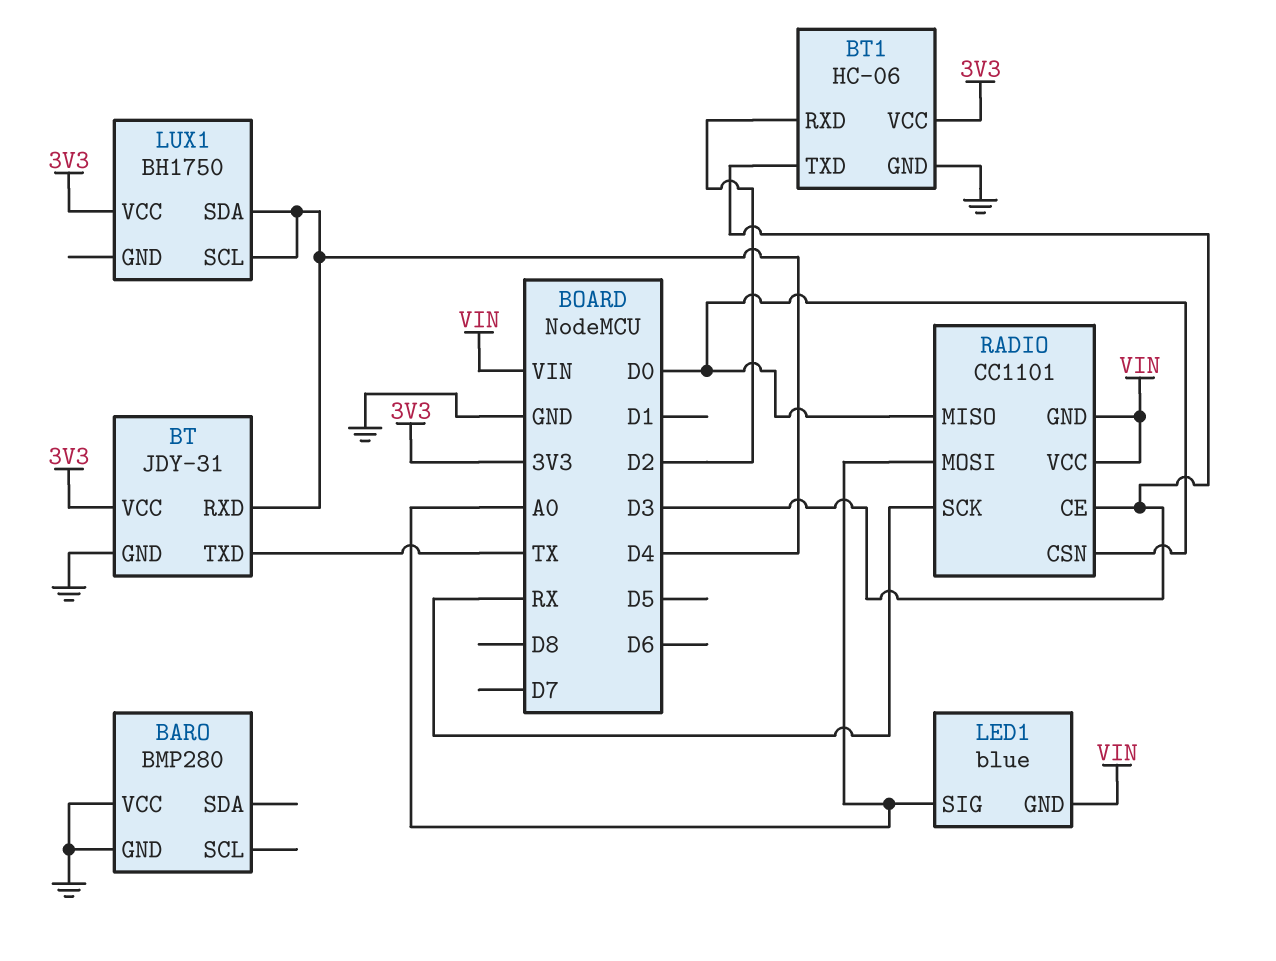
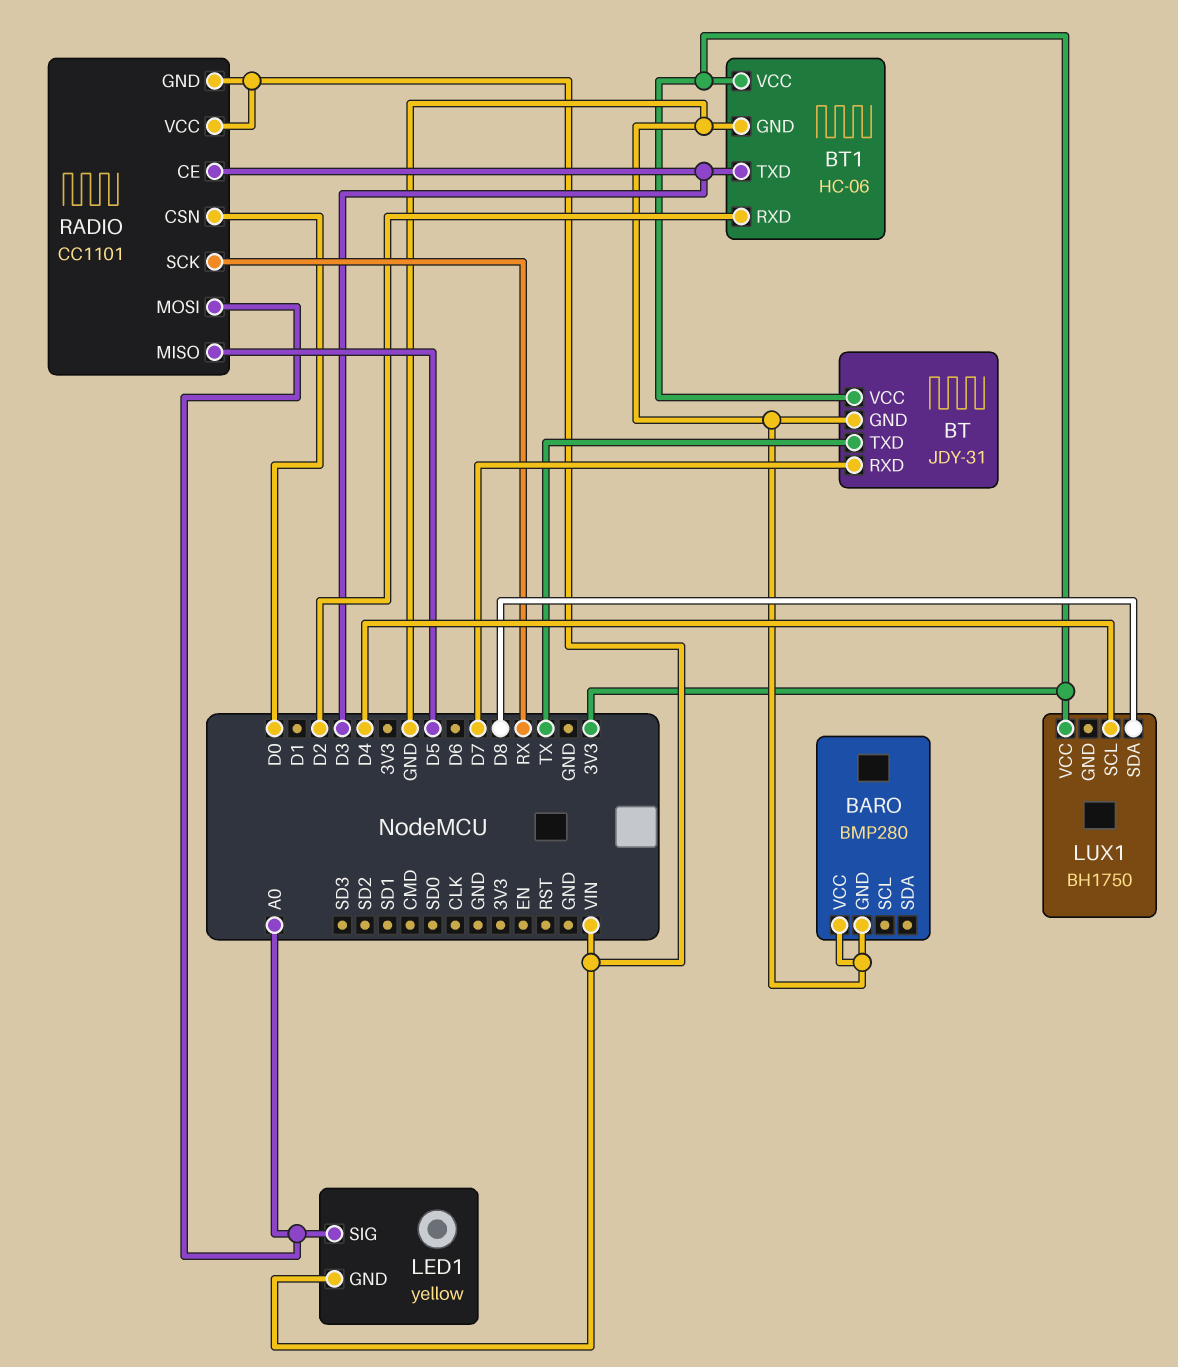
BT pin RXD: D4 -> D7
LED1: blue -> yellow
LUX1 pin SDA: D4 -> D8
RADIO pin MISO: D0 -> D5

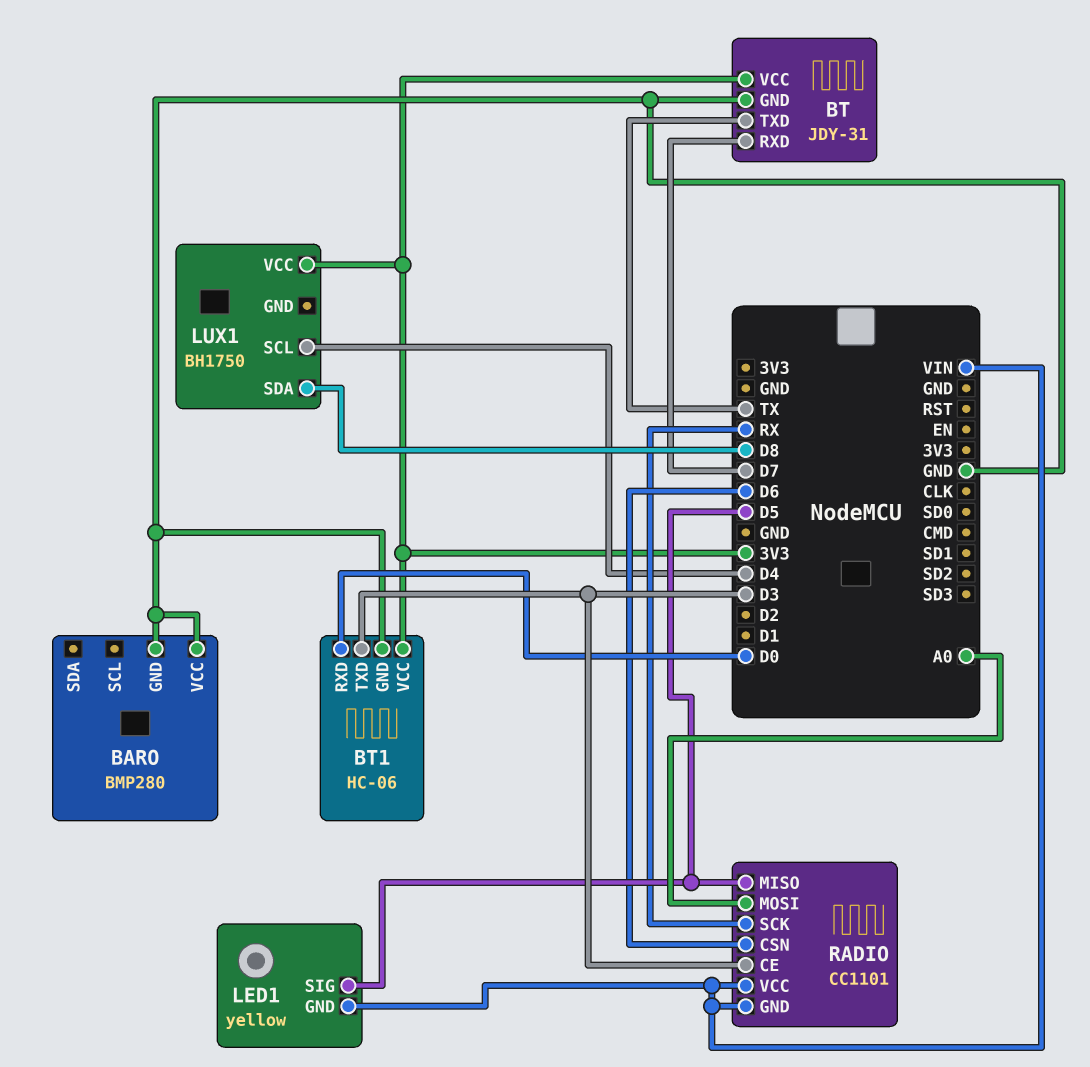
BT1 pin RXD: D2 -> D0
LED1 pin SIG: A0 -> D5
RADIO pin CSN: D0 -> D6

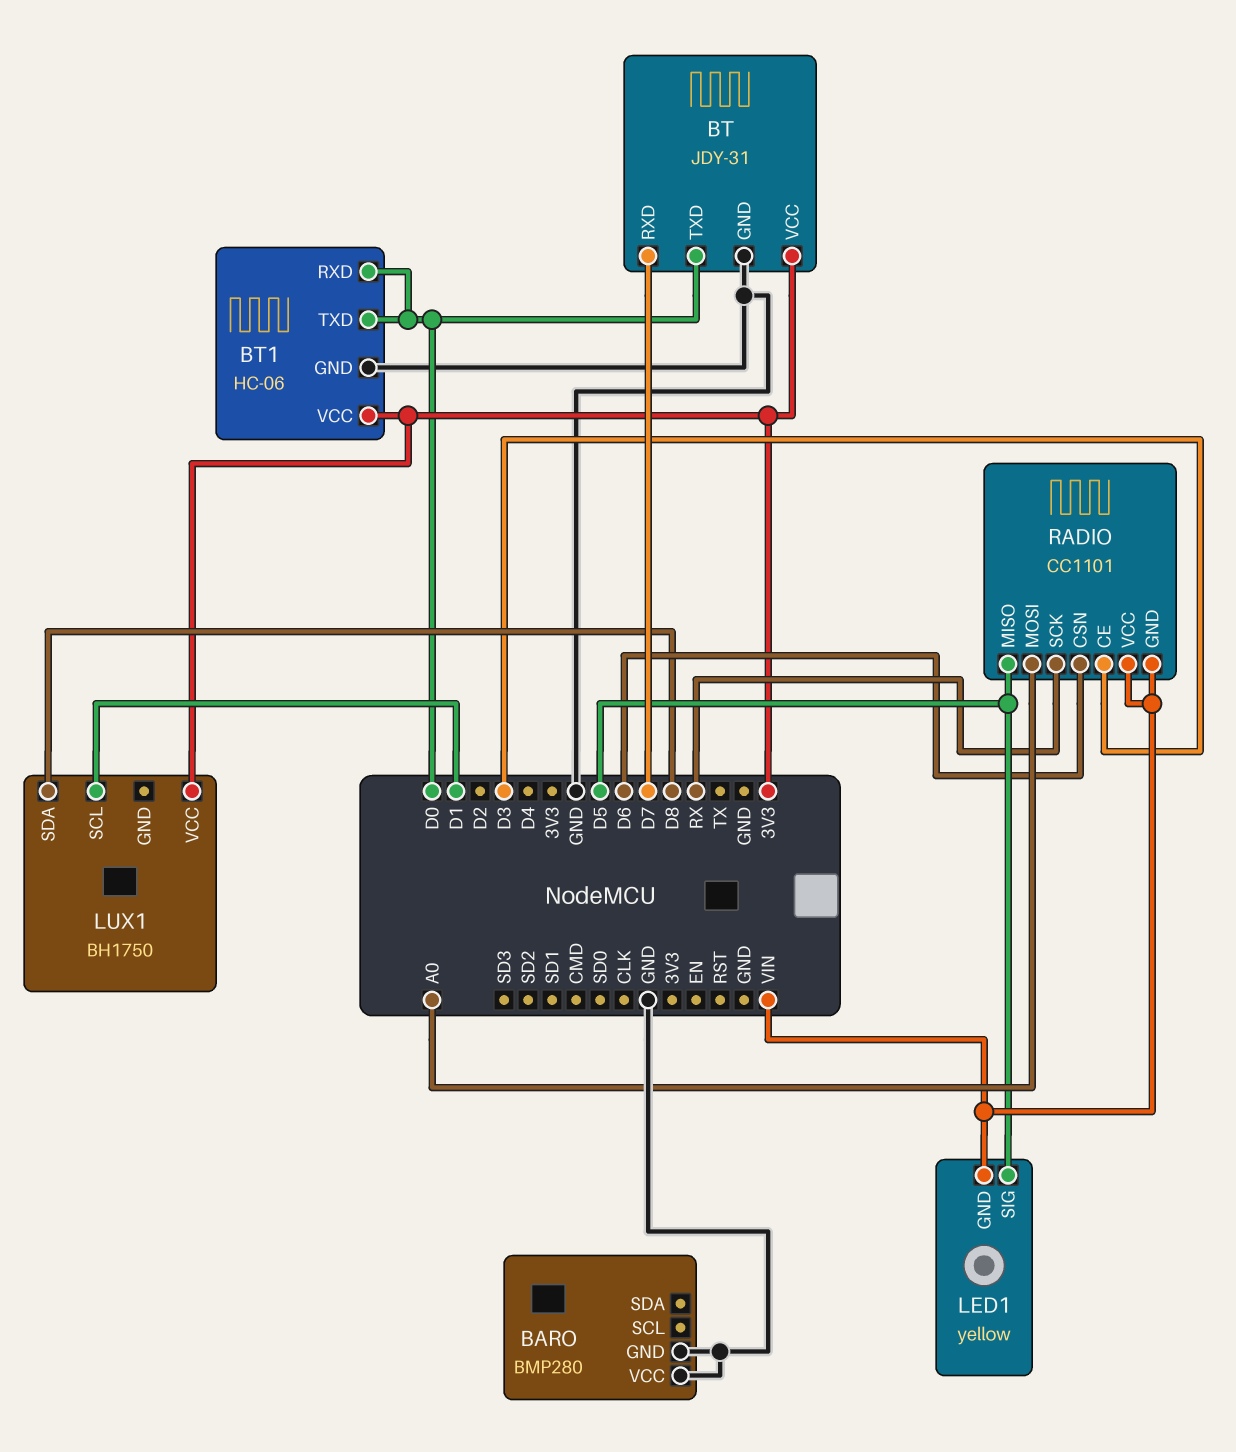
BT pin TXD: TX -> D0
BT1 pin TXD: D3 -> D0
LUX1 pin SCL: D4 -> D1

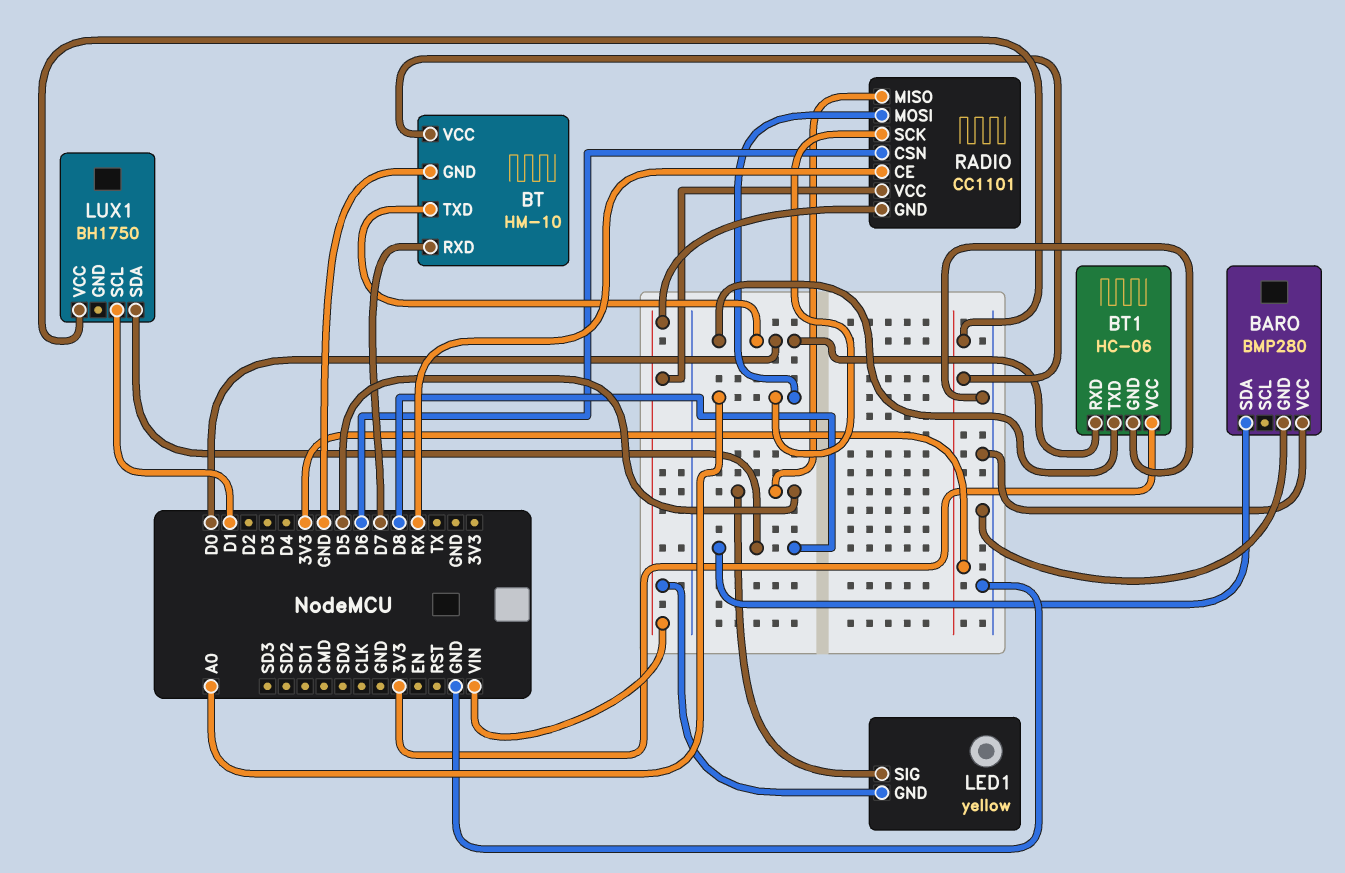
BARO pin SDA: none -> D8
BT: JDY-31 -> HM-10
RADIO pin CE: D3 -> RX
RADIO pin SCK: RX -> A0

